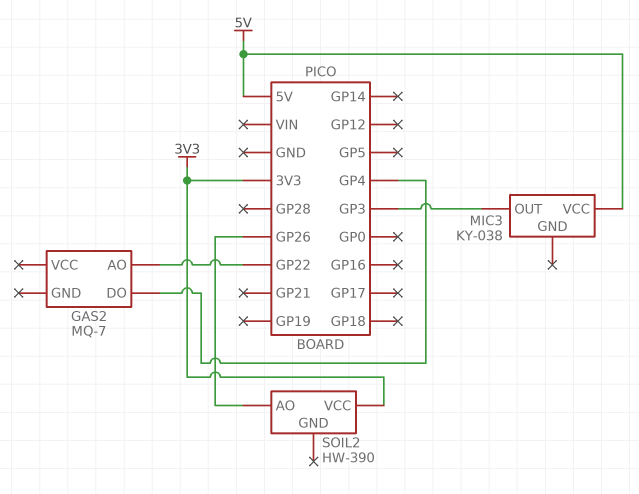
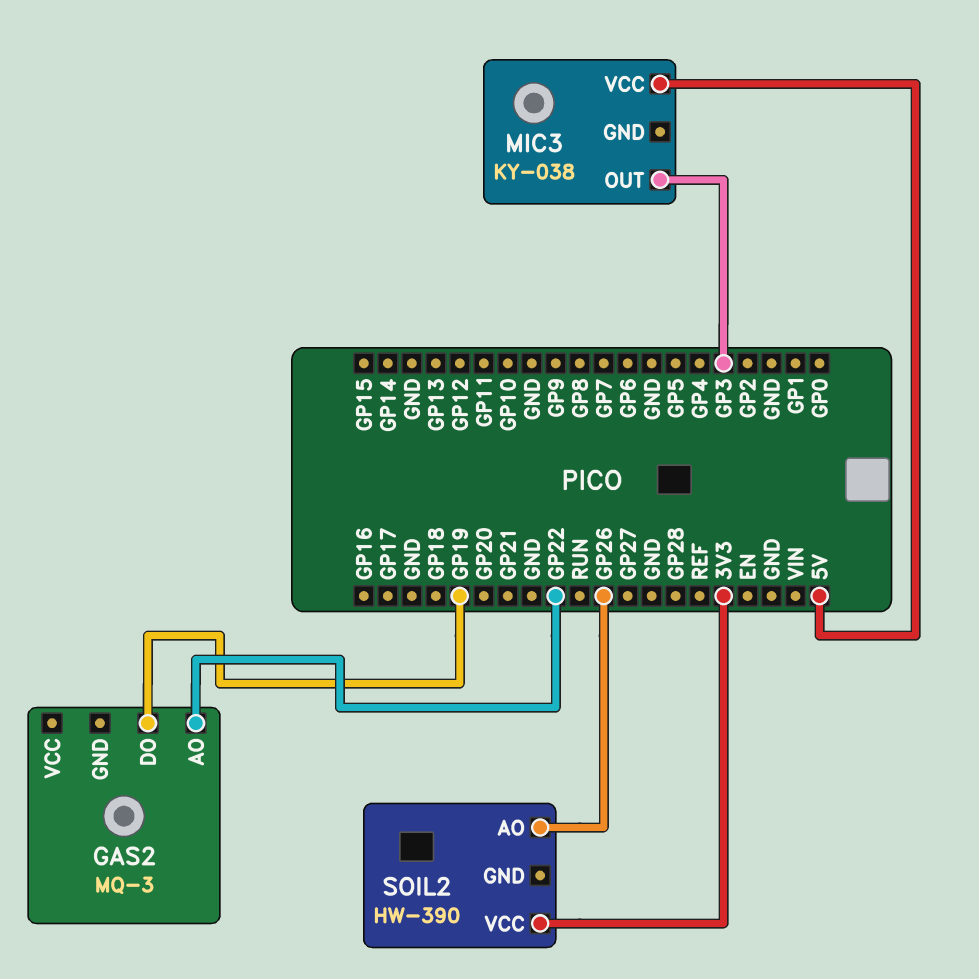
GAS2: MQ-7 -> MQ-3
GAS2 pin DO: GP4 -> GP19

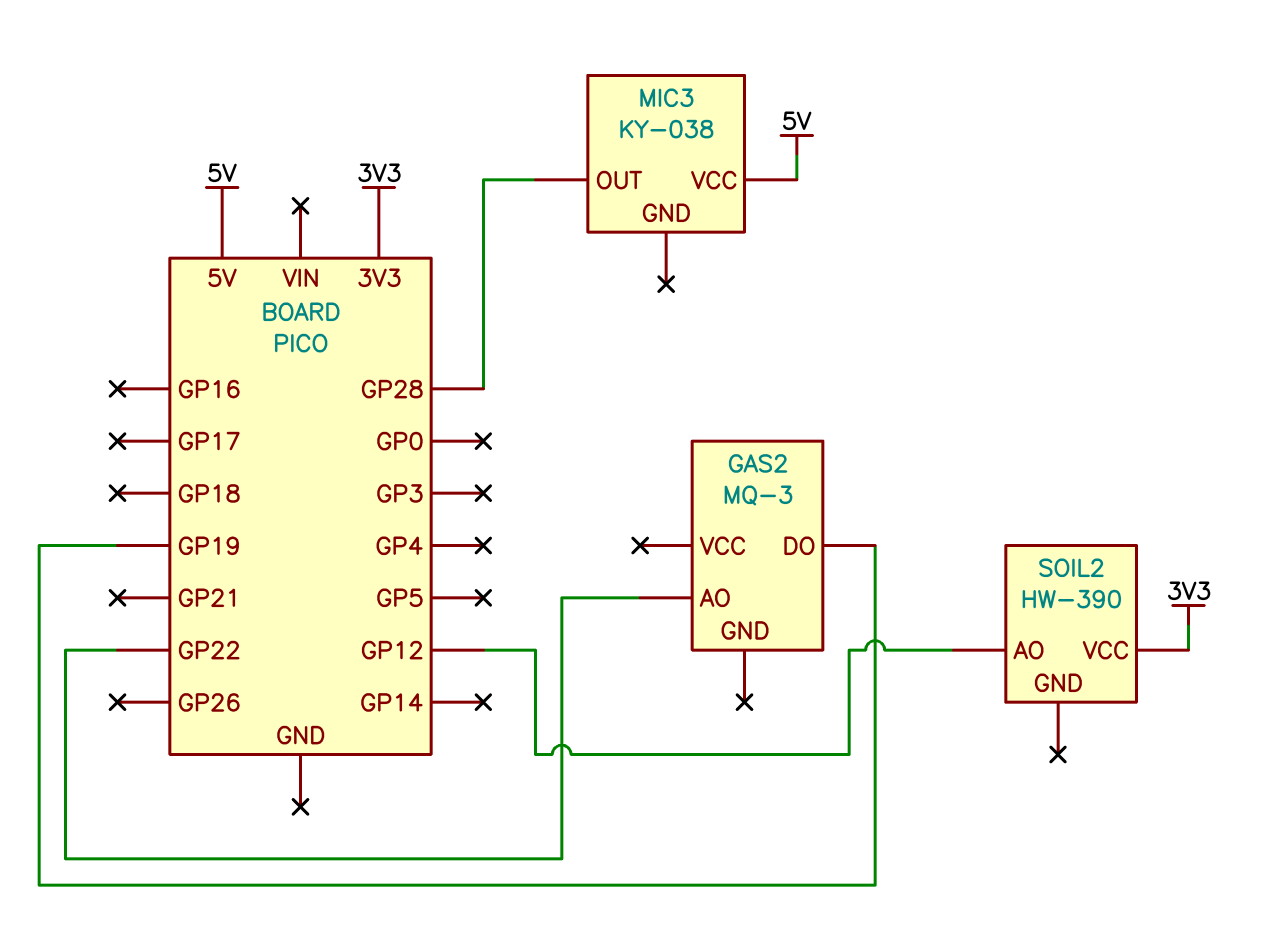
MIC3 pin OUT: GP3 -> GP28
SOIL2 pin AO: GP26 -> GP12

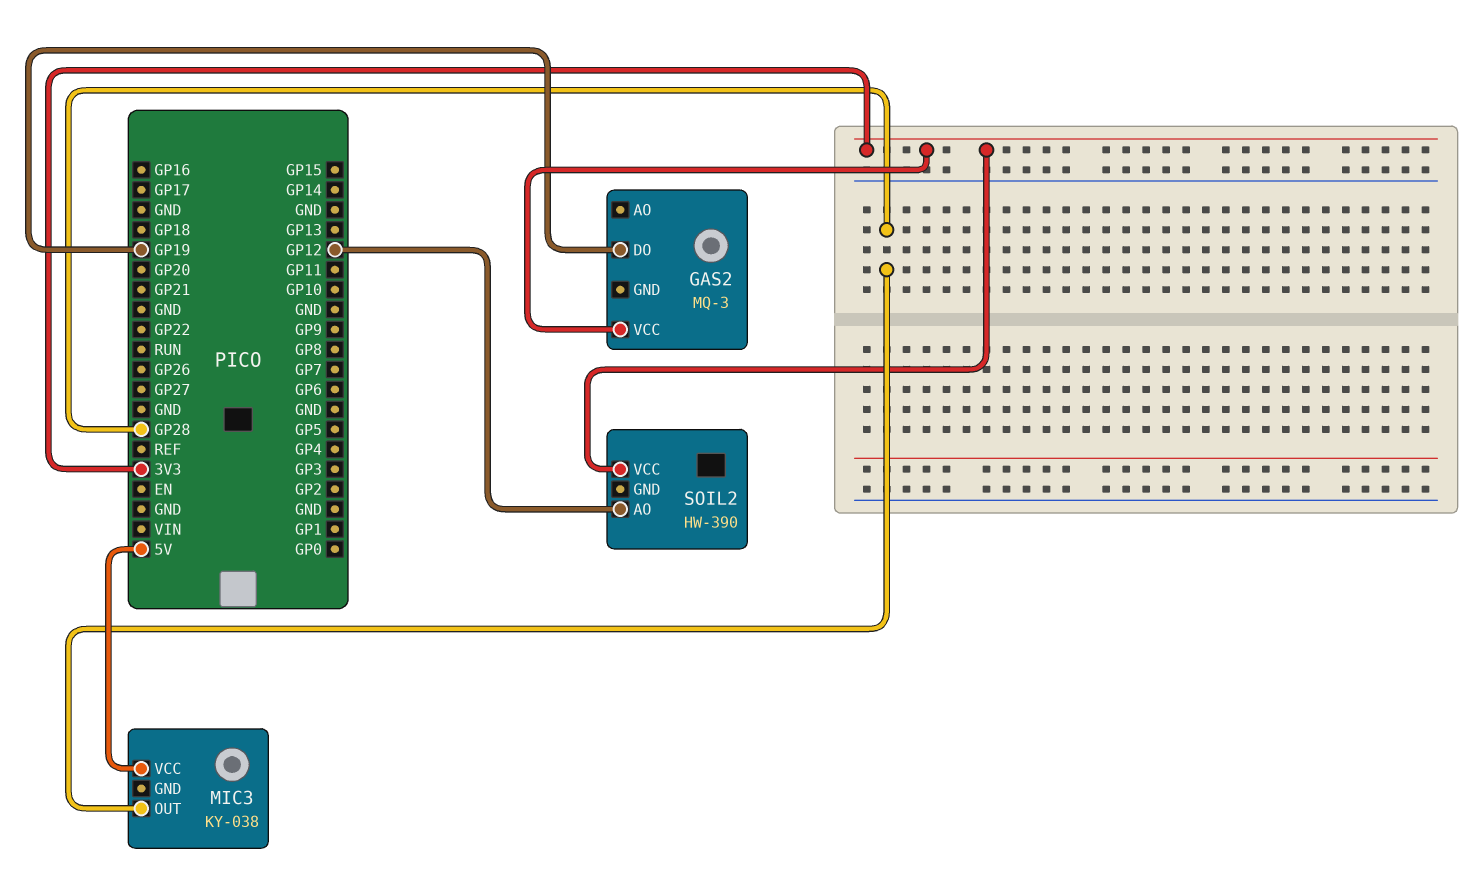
GAS2 pin AO: GP22 -> none
GAS2 pin VCC: none -> 3V3

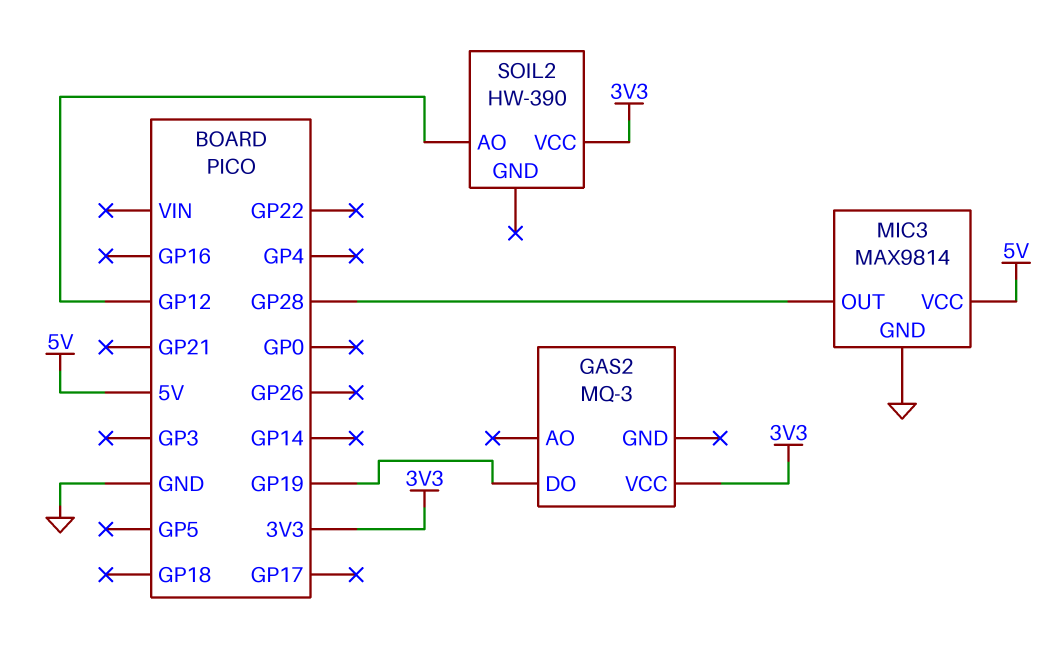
MIC3: KY-038 -> MAX9814
MIC3 pin GND: none -> GND

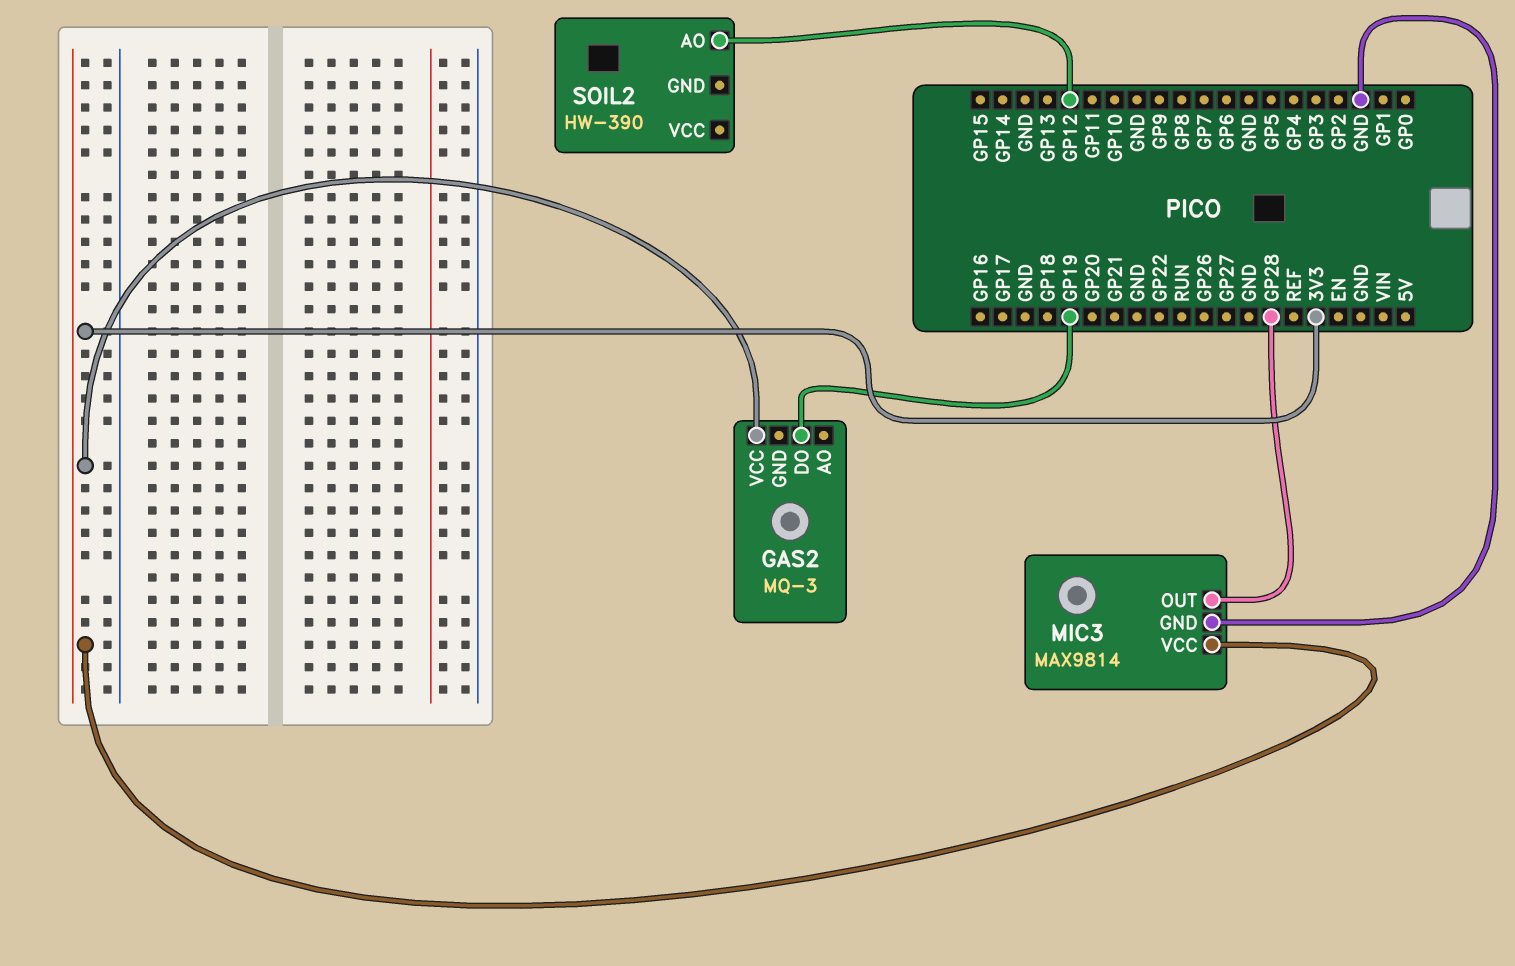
MIC3 pin VCC: 5V -> 3V3
SOIL2 pin VCC: 3V3 -> none

